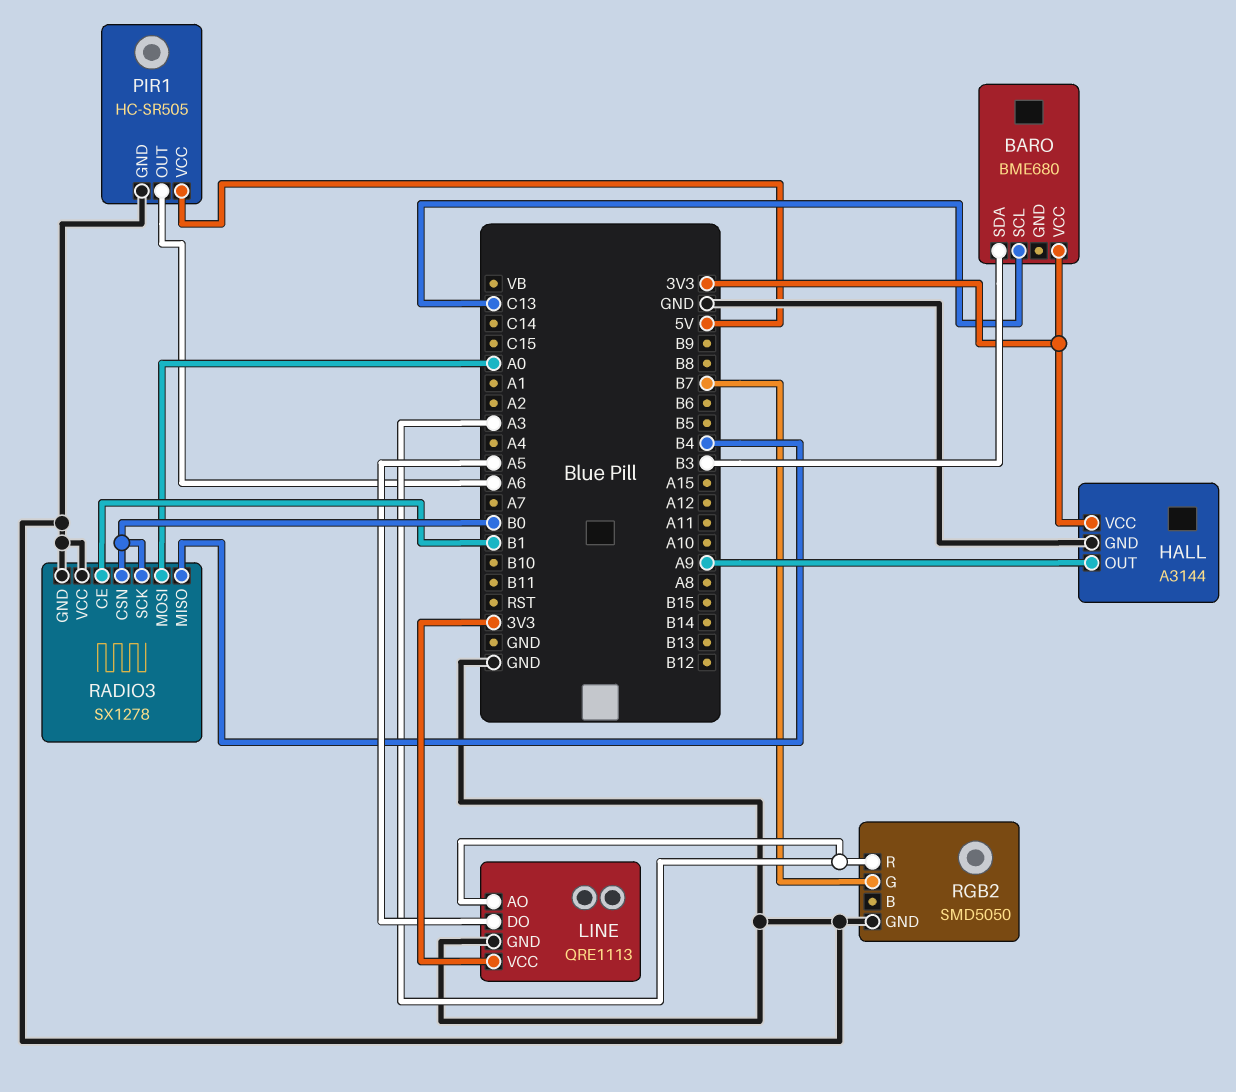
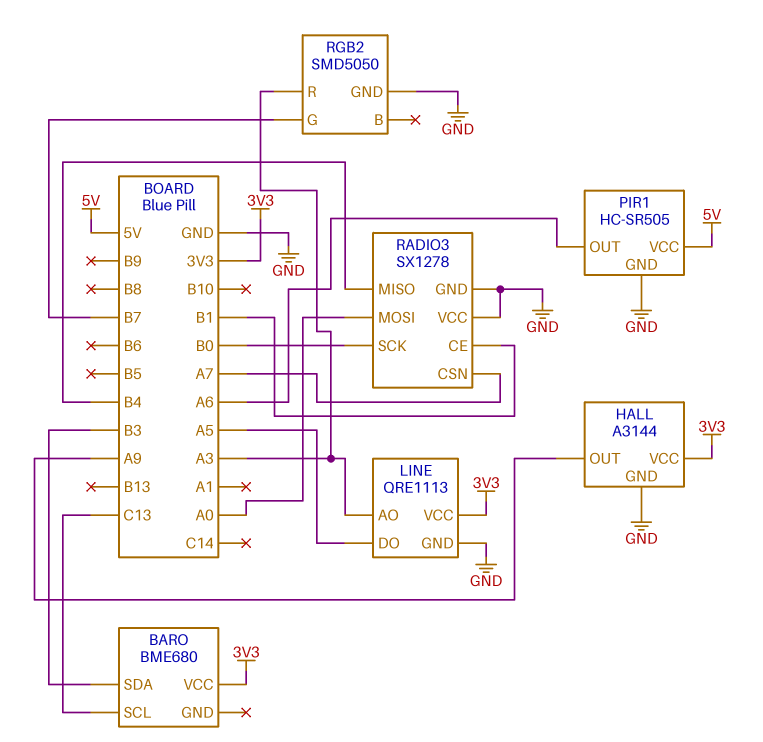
RADIO3 pin CSN: B0 -> A7

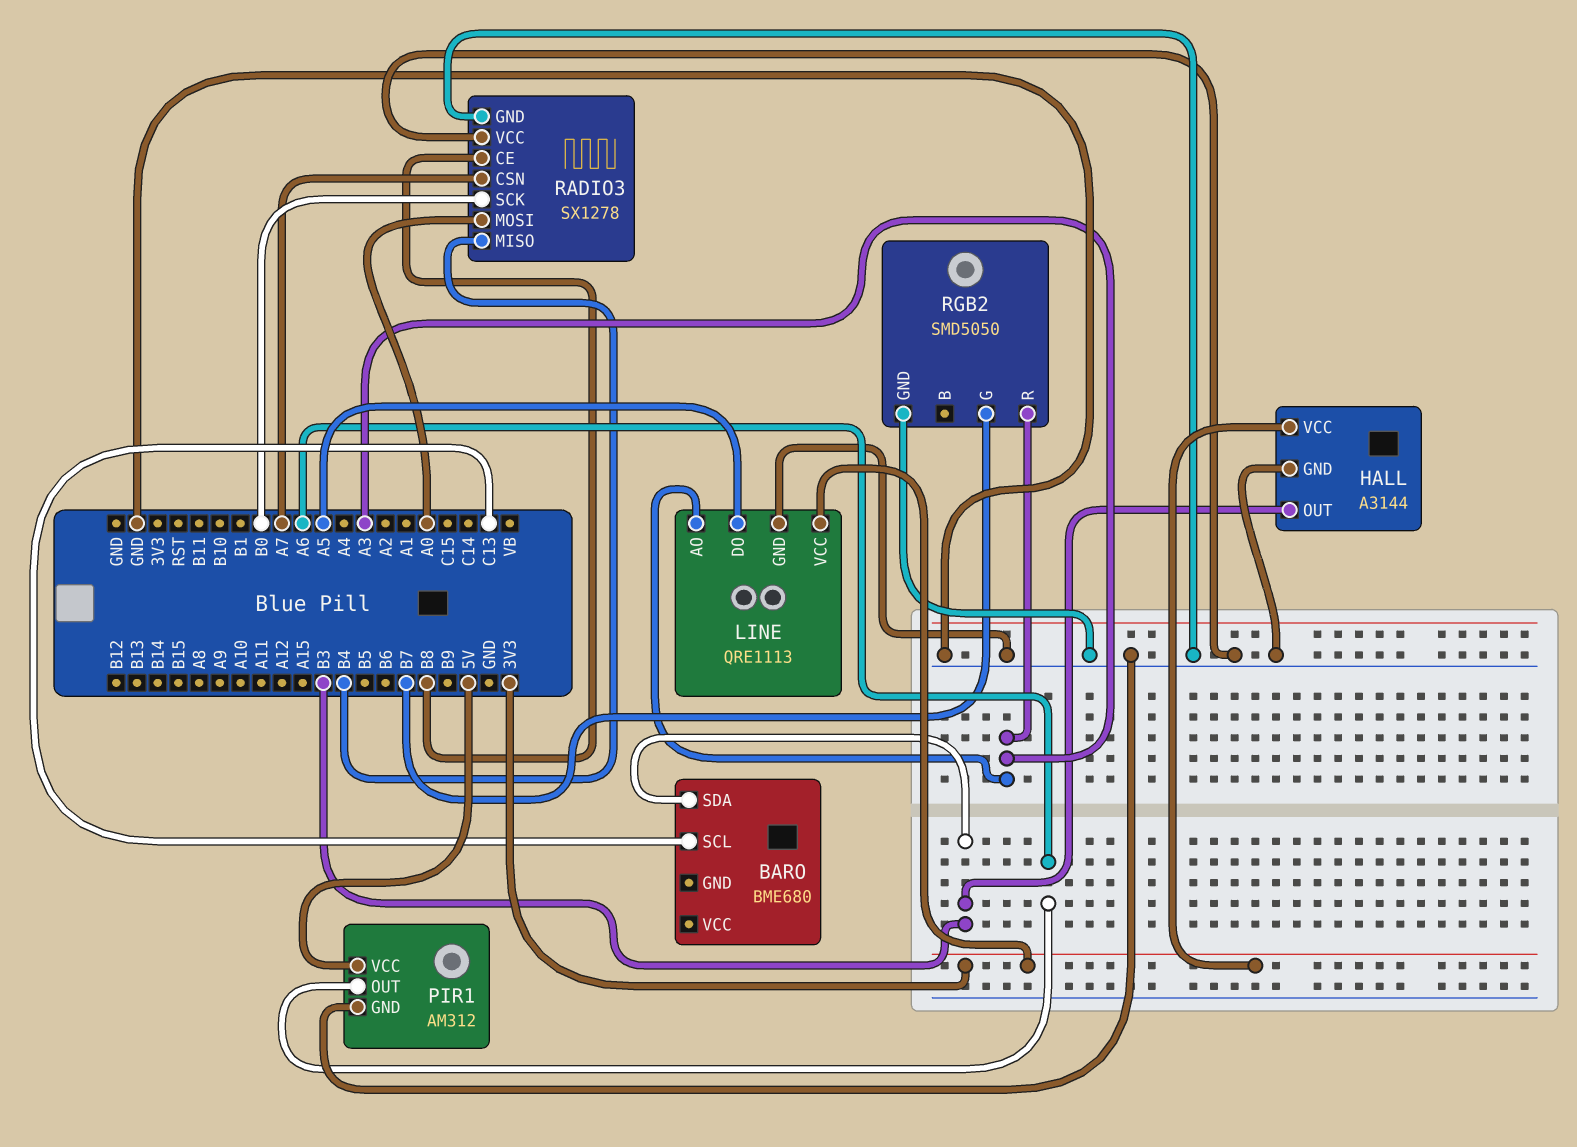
BARO pin VCC: 3V3 -> none
HALL pin OUT: A9 -> B3
PIR1: HC-SR505 -> AM312
RADIO3 pin CE: B1 -> B8

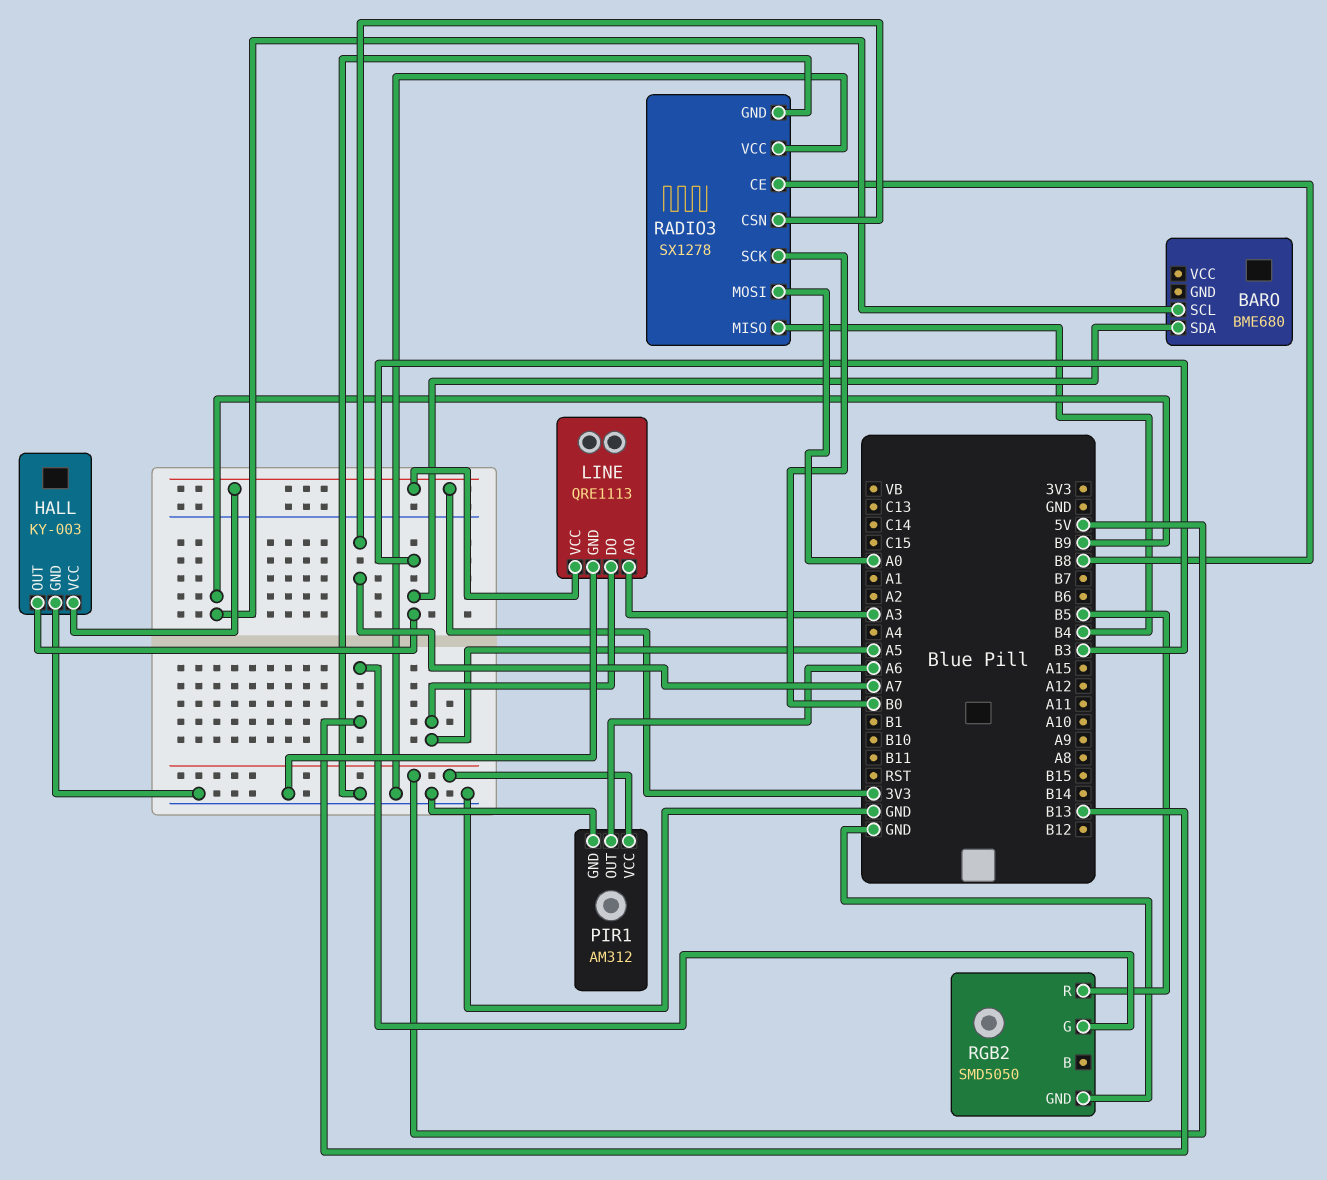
BARO pin SCL: C13 -> B9
HALL: A3144 -> KY-003
RGB2 pin G: B7 -> B13
RGB2 pin R: A3 -> B5

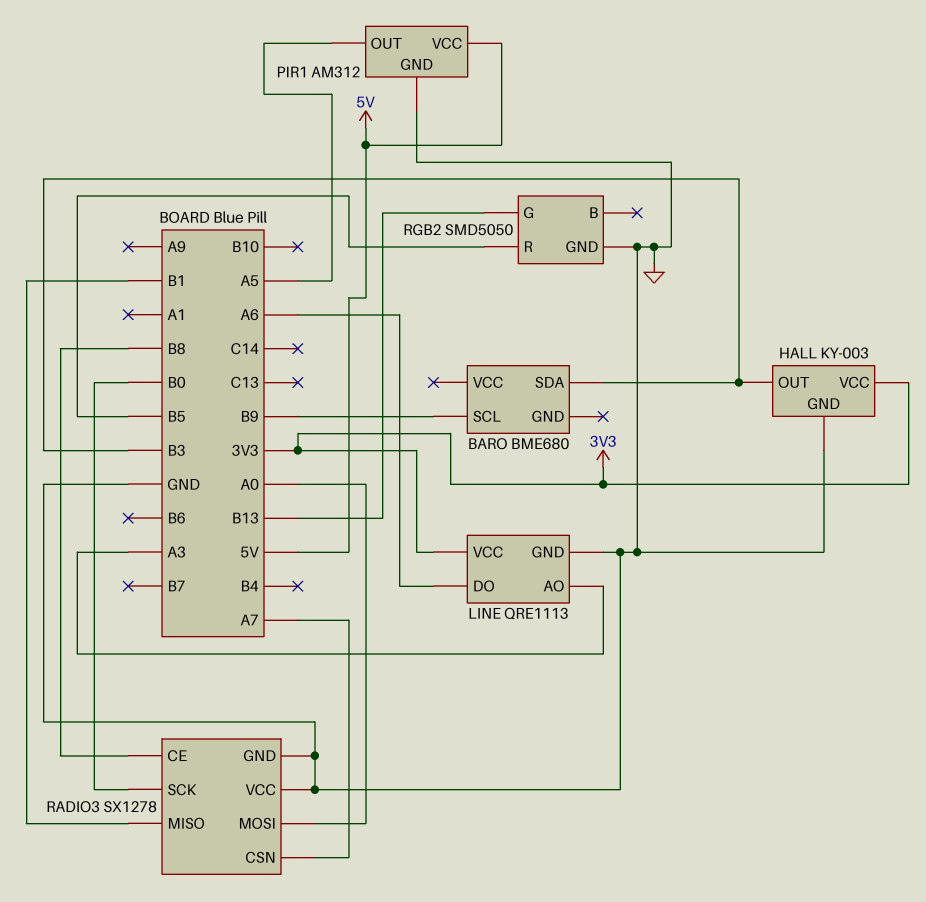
LINE pin DO: A5 -> A6
PIR1 pin OUT: A6 -> A5
RADIO3 pin MISO: B4 -> B1

